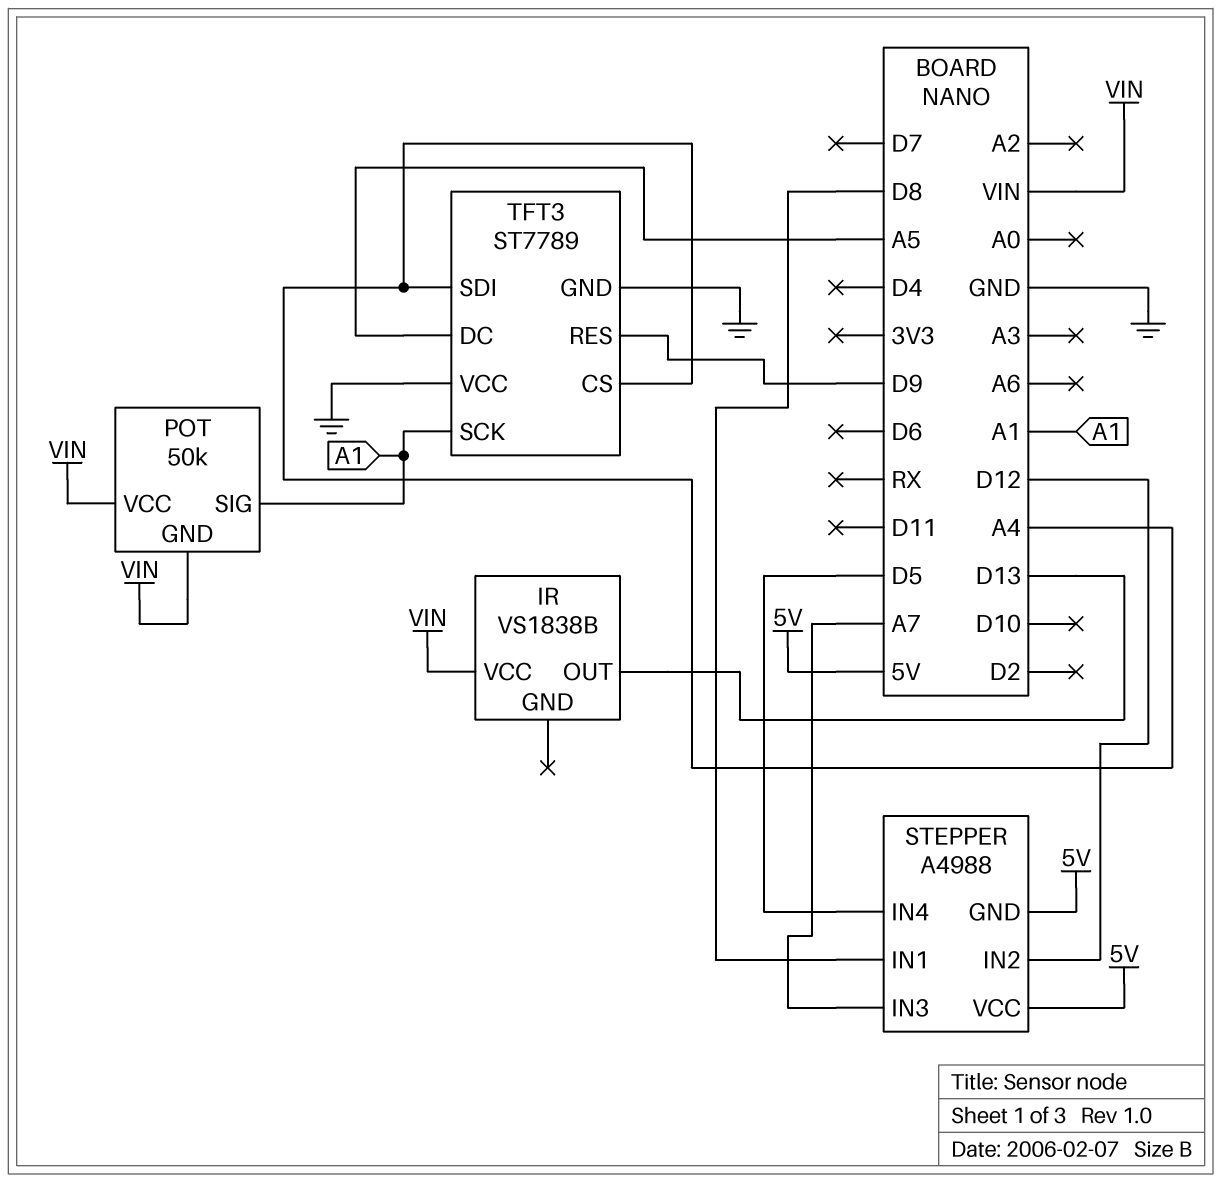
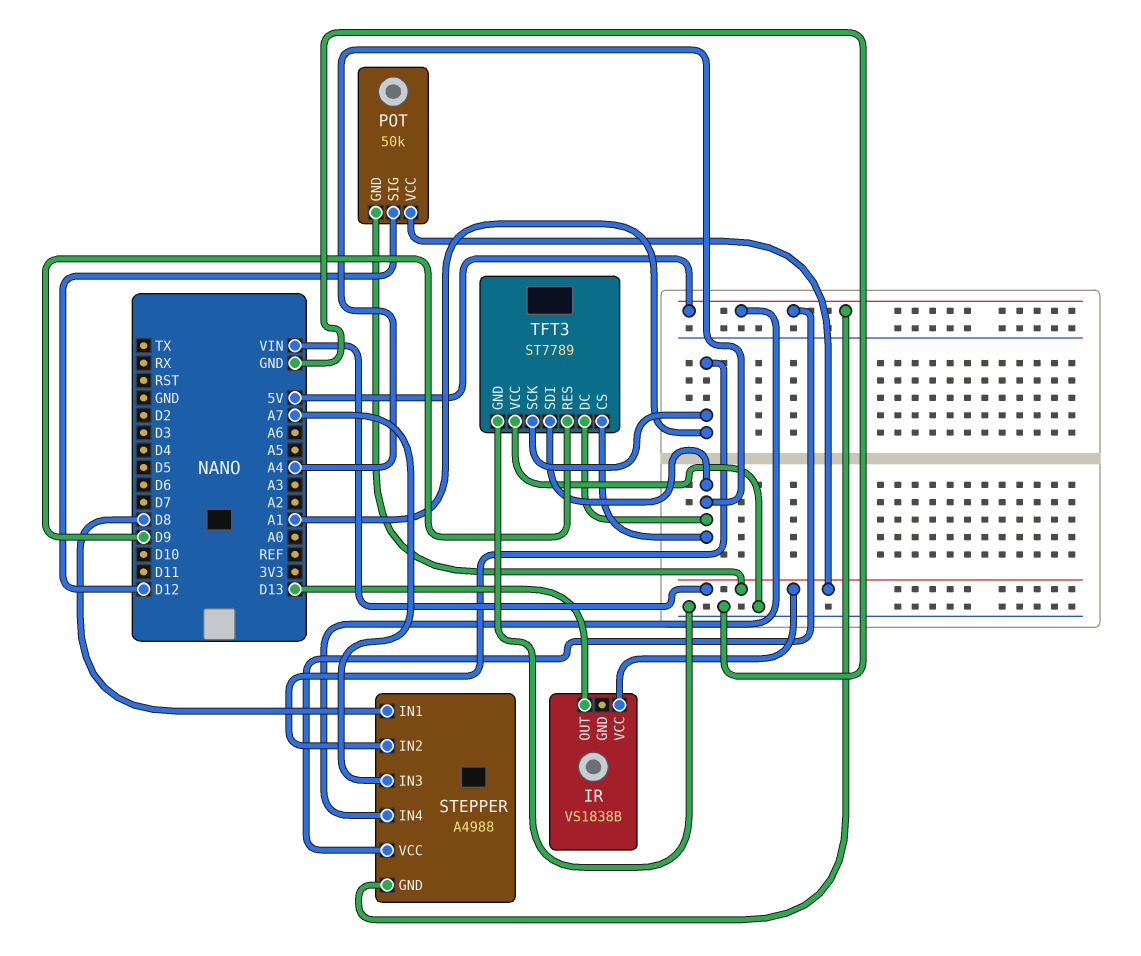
POT pin SIG: A1 -> D12
STEPPER pin IN2: D12 -> A1
STEPPER pin IN4: D5 -> 5V
TFT3 pin DC: A5 -> A4

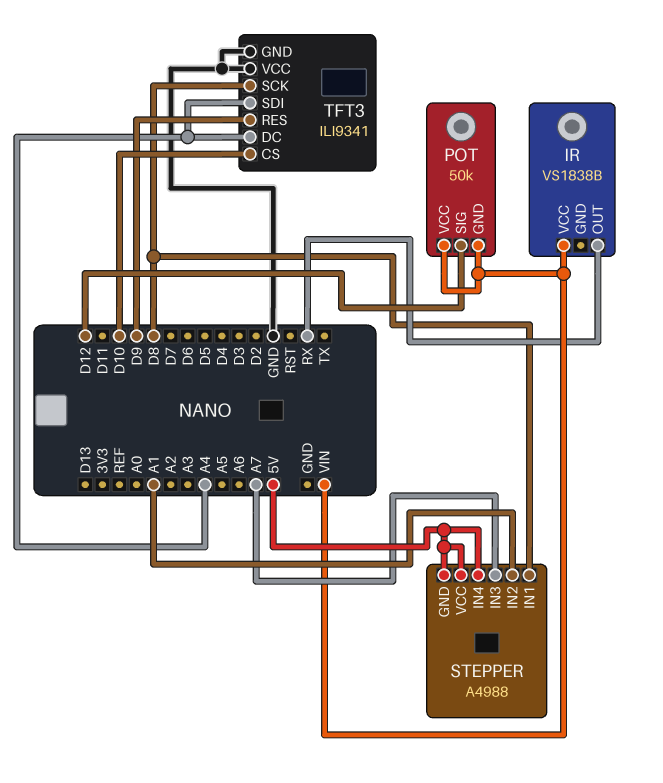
IR pin OUT: D13 -> RX
TFT3: ST7789 -> ILI9341
TFT3 pin CS: A4 -> D10
TFT3 pin SCK: A1 -> D8

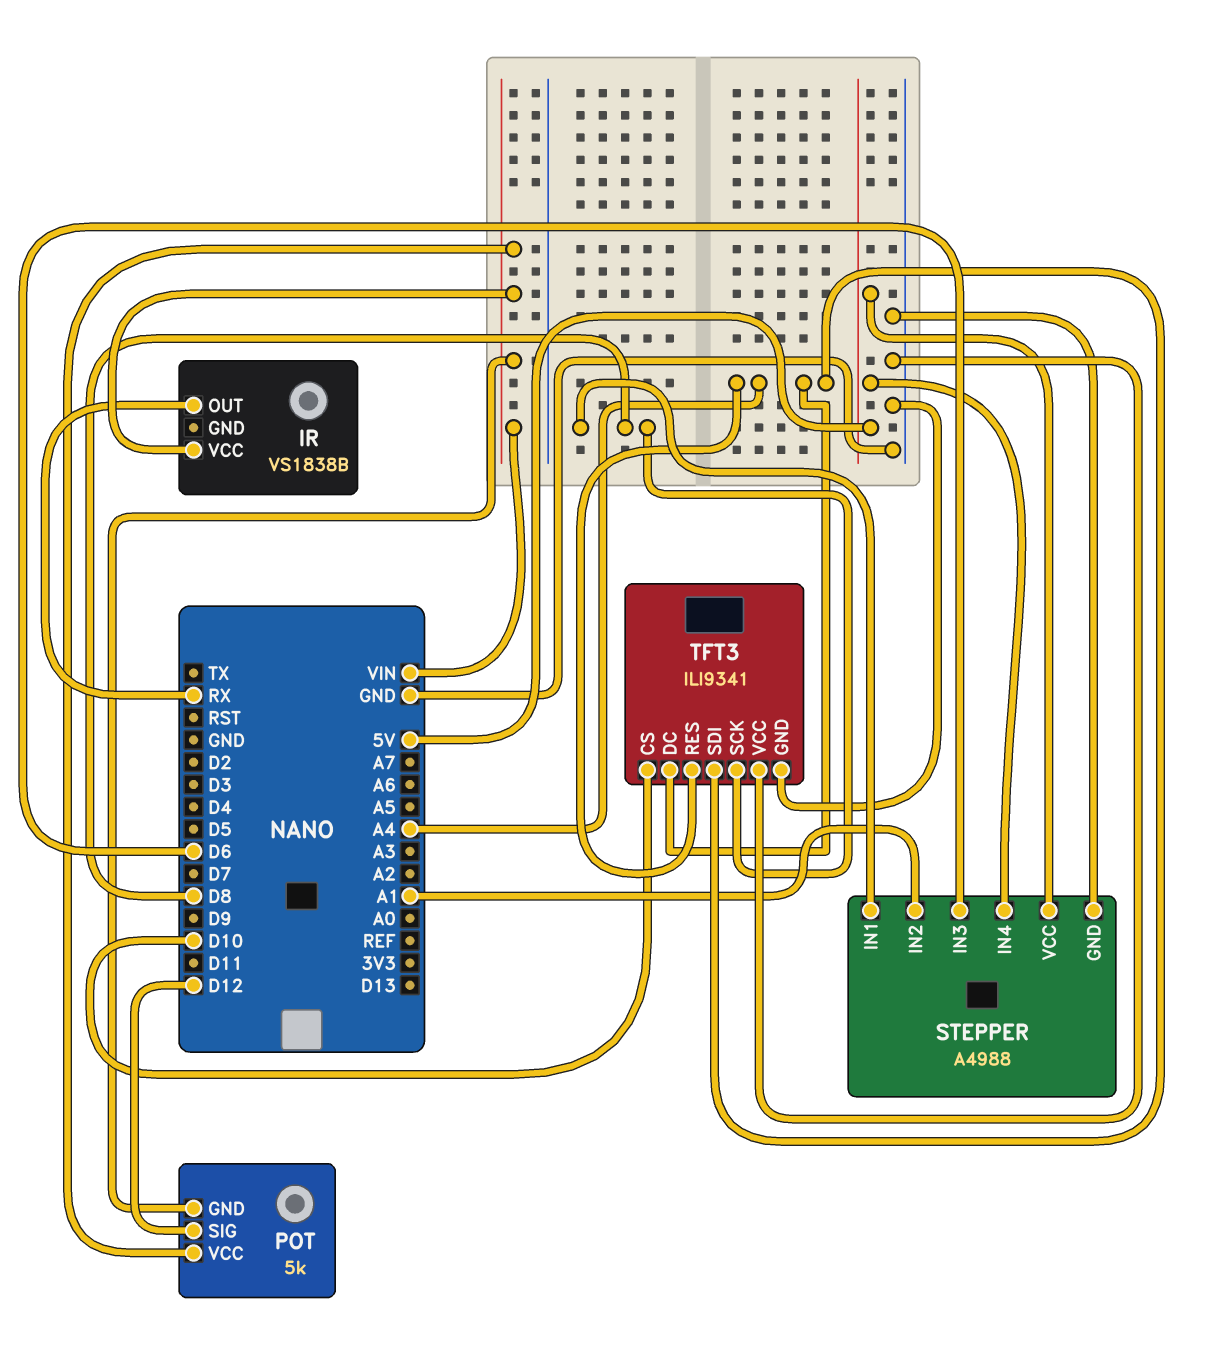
POT: 50k -> 5k
STEPPER pin GND: 5V -> GND
STEPPER pin IN3: A7 -> D6
TFT3 pin RES: D9 -> A4

